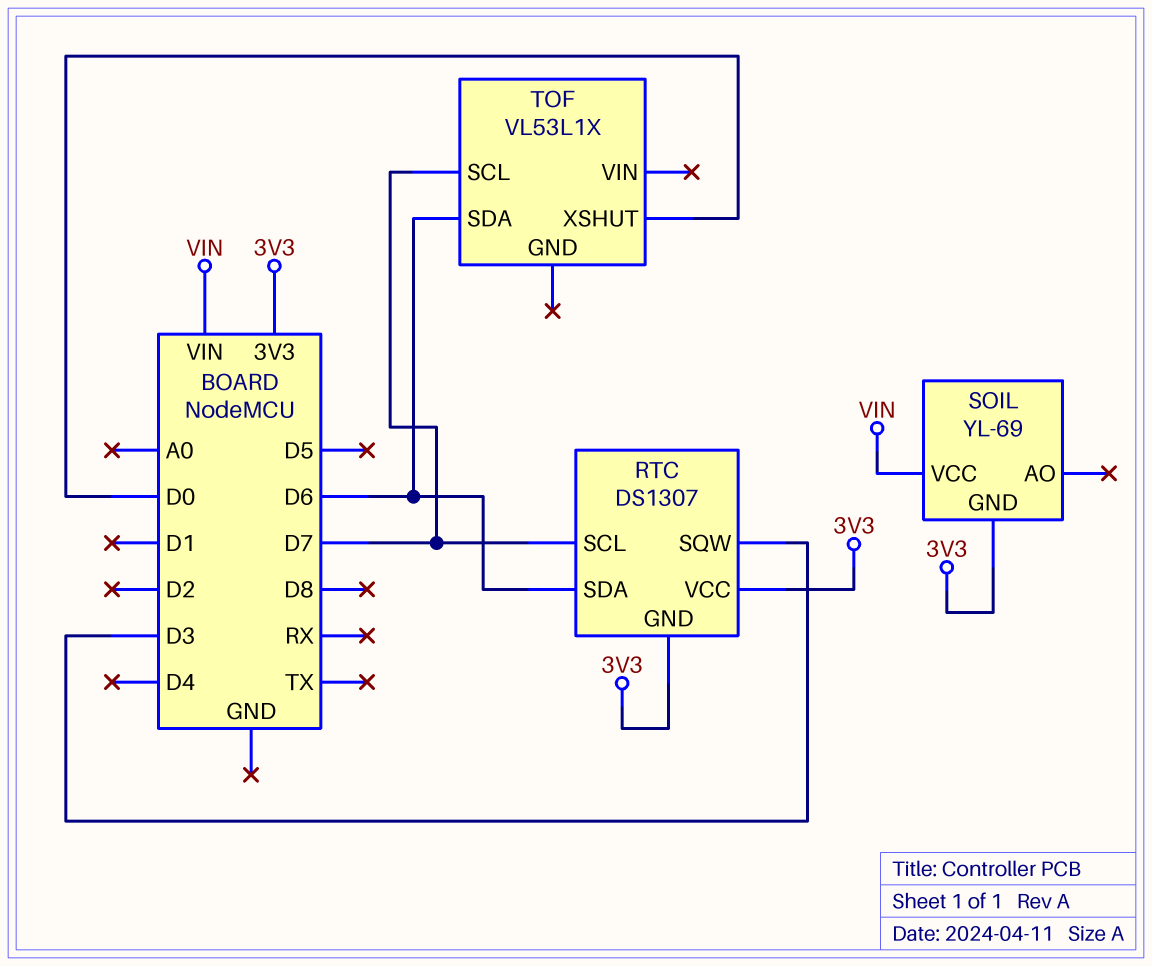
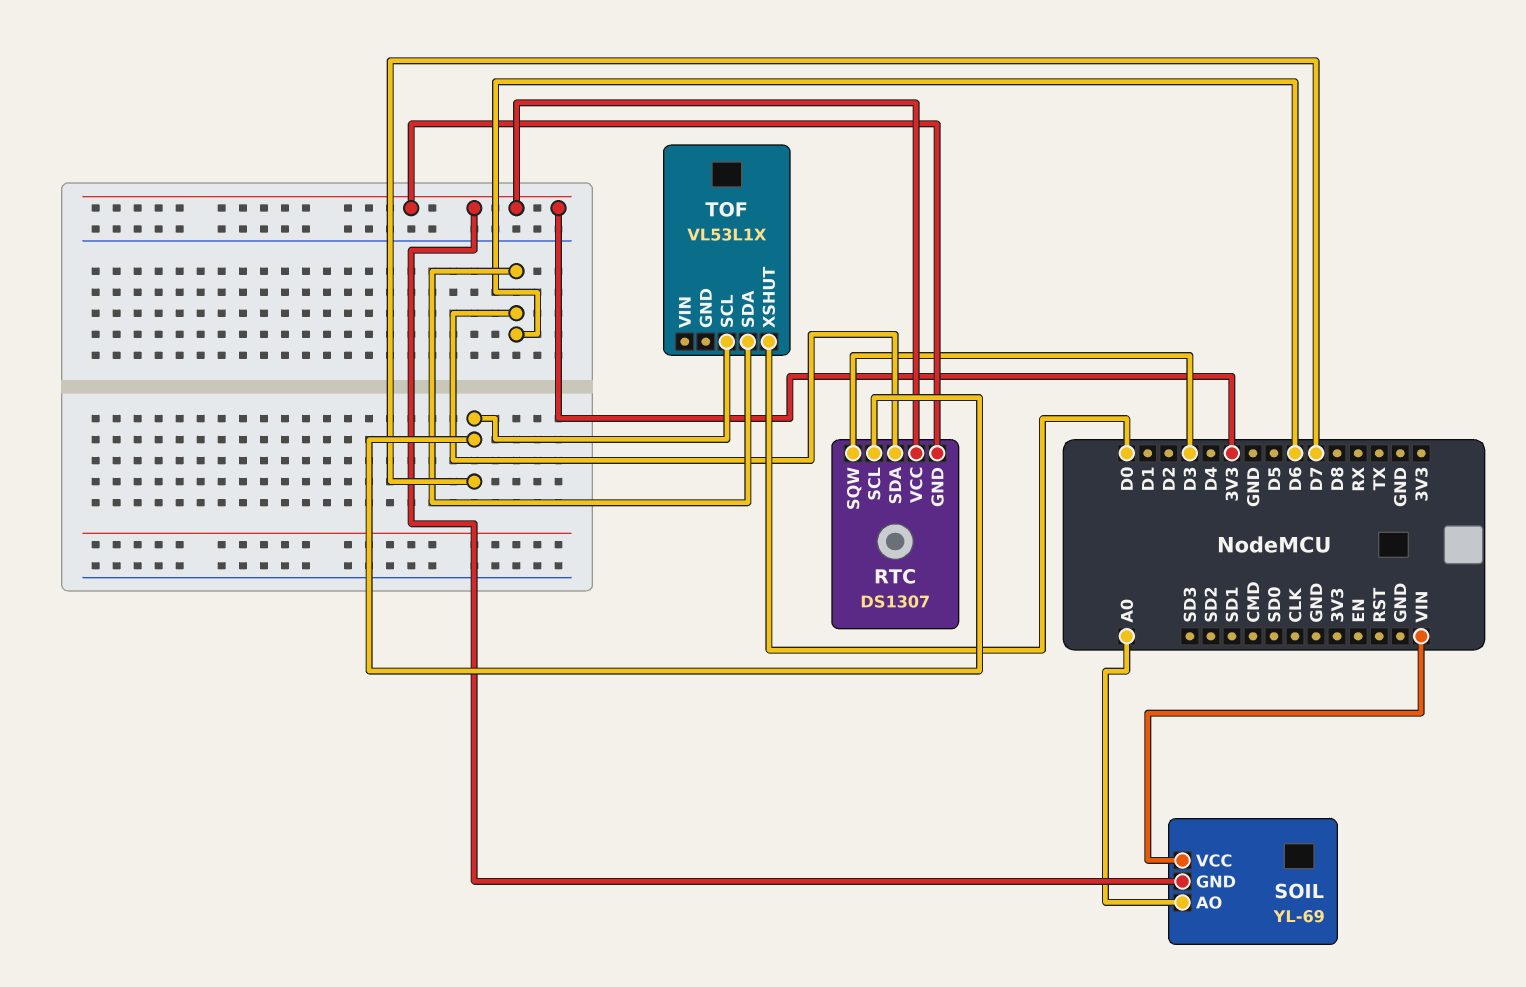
SOIL pin AO: none -> A0

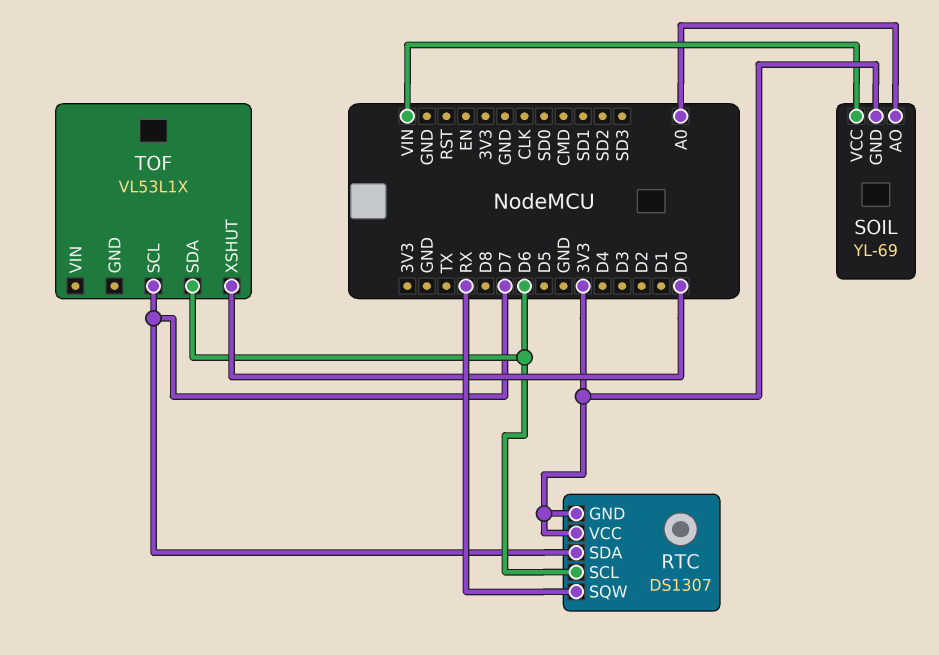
RTC pin SCL: D7 -> D6
RTC pin SDA: D6 -> D7
RTC pin SQW: D3 -> RX

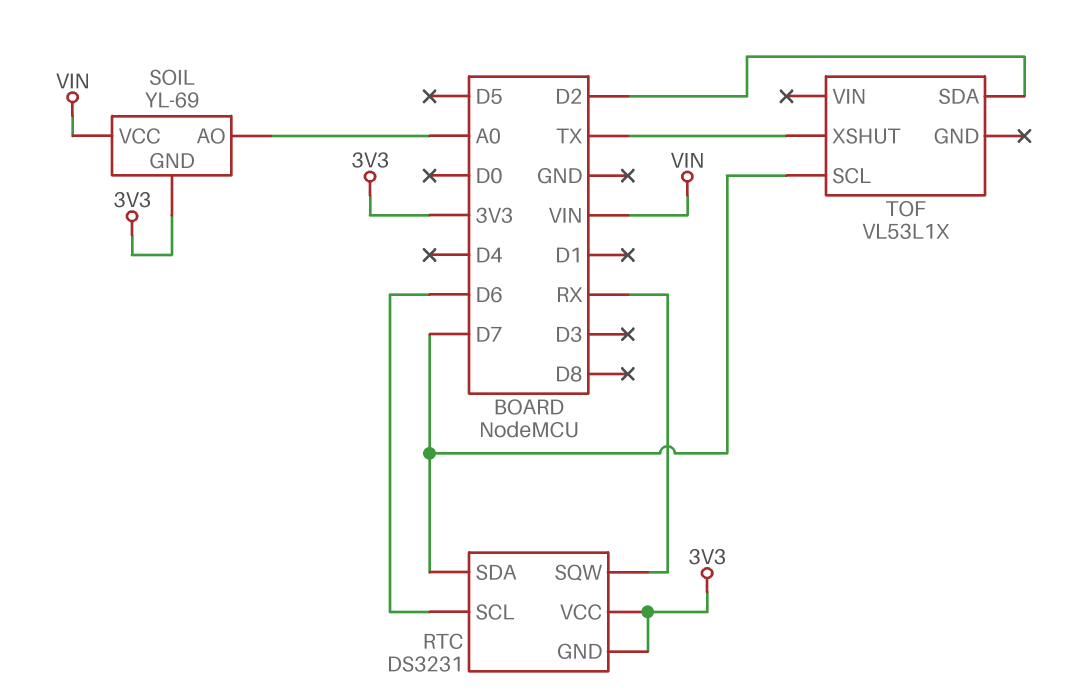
RTC: DS1307 -> DS3231
TOF pin SDA: D6 -> D2
TOF pin XSHUT: D0 -> TX

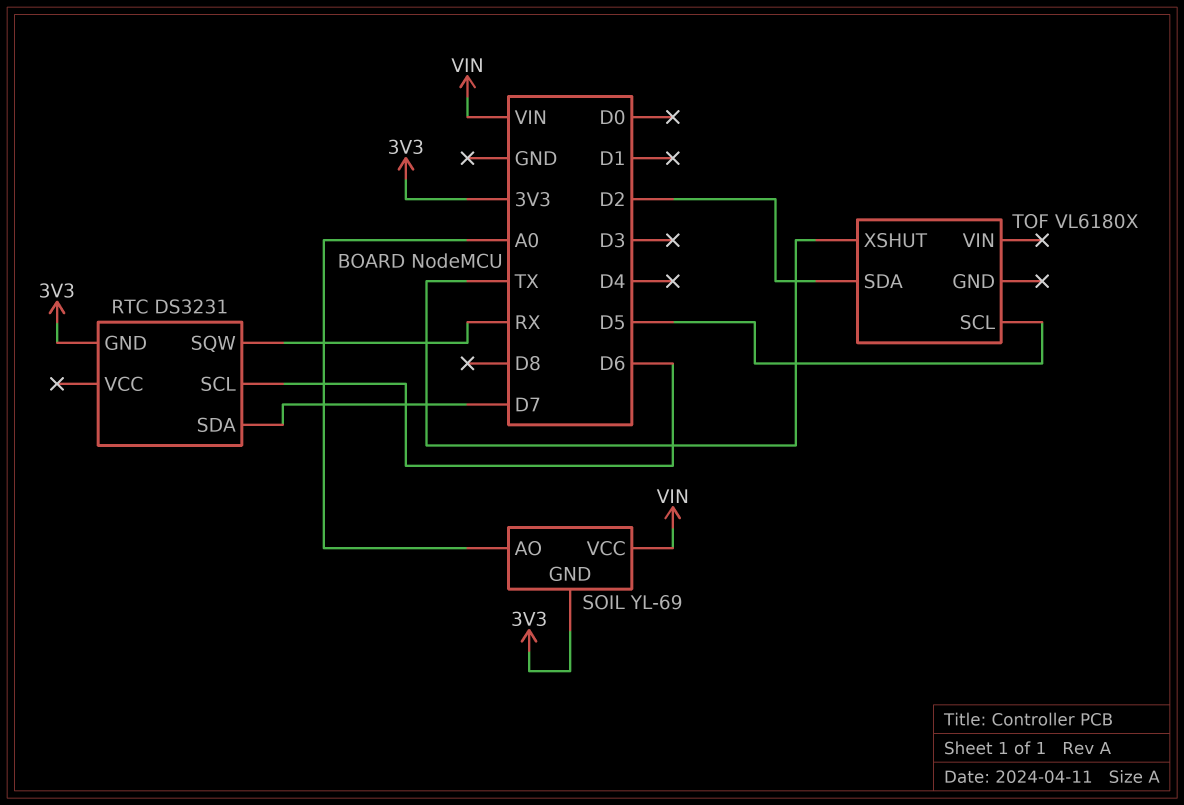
RTC pin VCC: 3V3 -> none
TOF: VL53L1X -> VL6180X
TOF pin SCL: D7 -> D5

